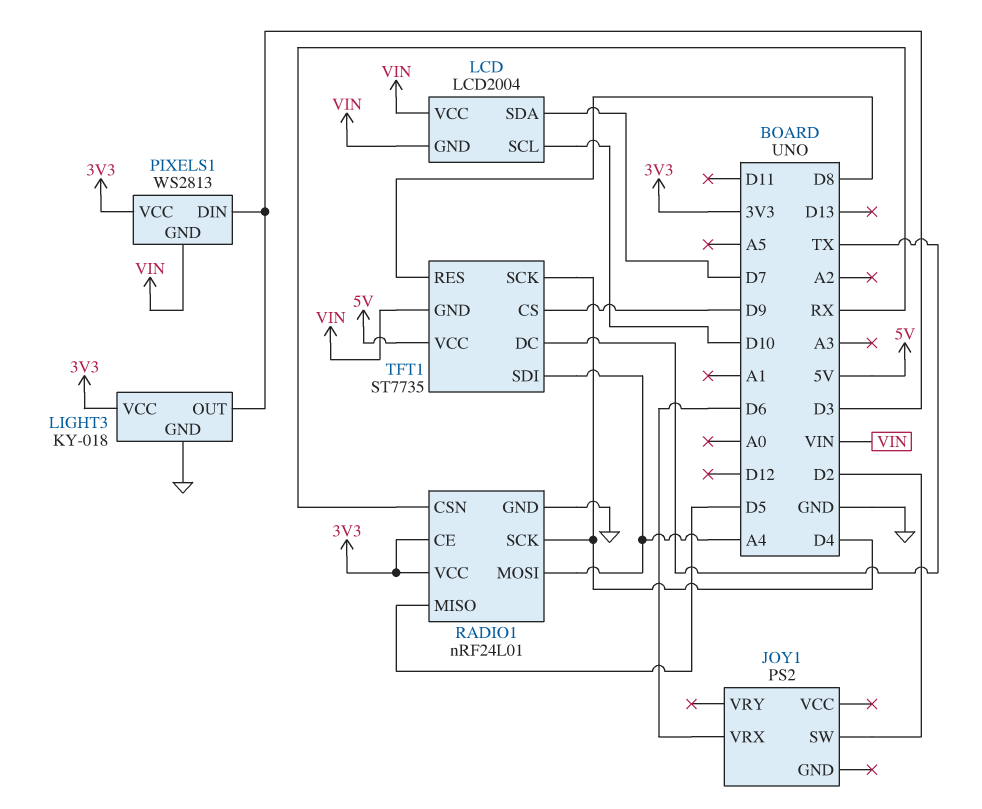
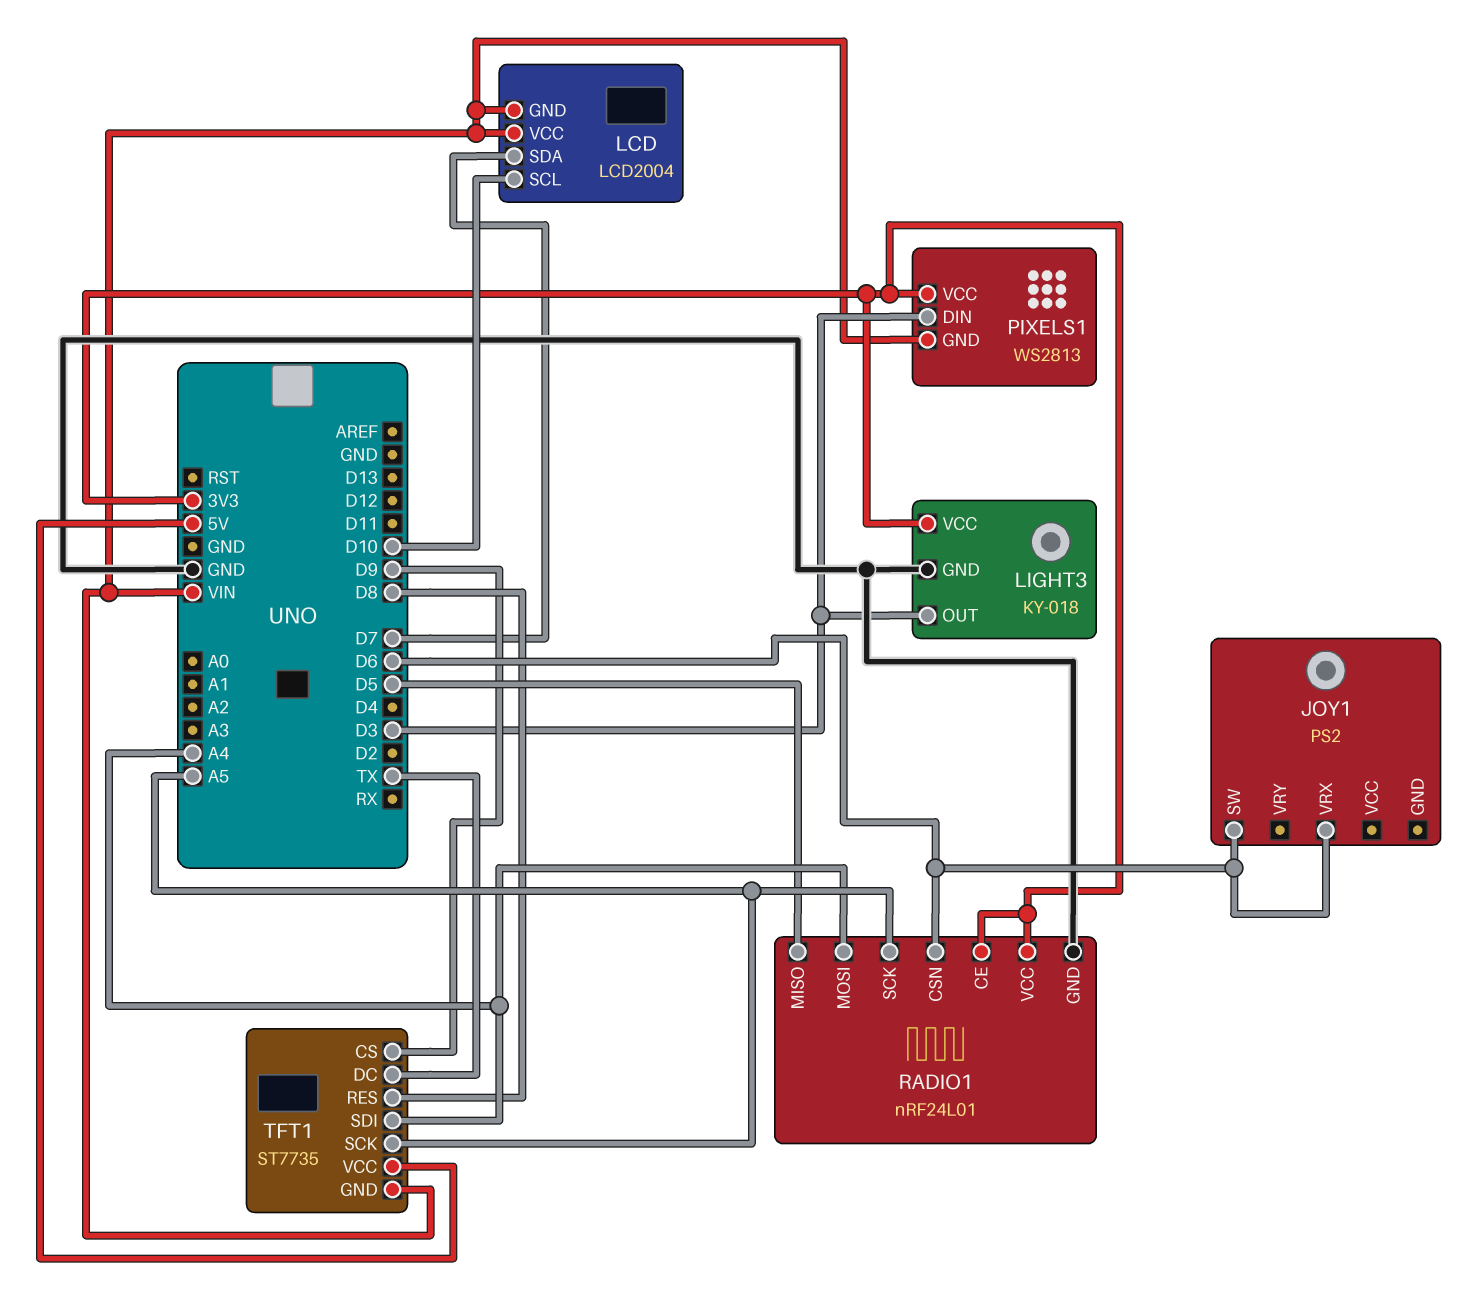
JOY1 pin SW: D2 -> D6
RADIO1 pin CSN: RX -> D6
RADIO1 pin SCK: D4 -> A5
TFT1 pin SCK: D4 -> A5

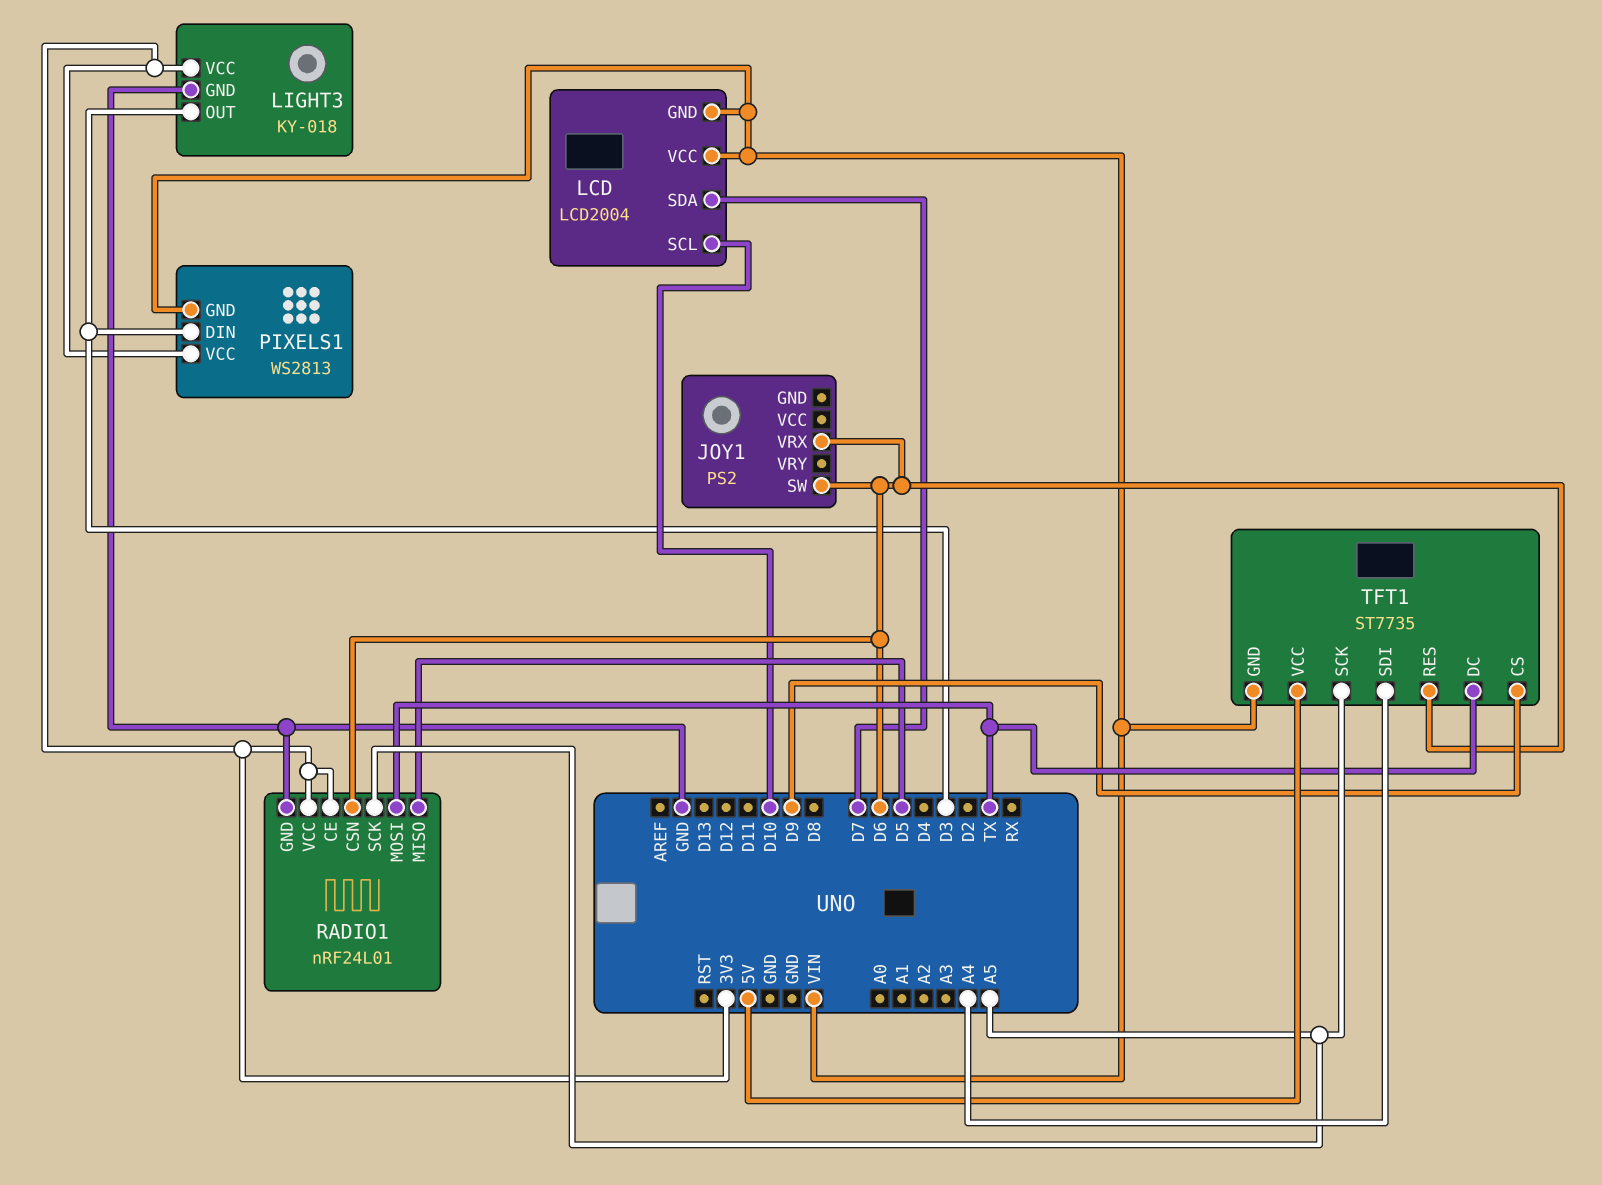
RADIO1 pin MOSI: A4 -> TX
TFT1 pin RES: D8 -> D6

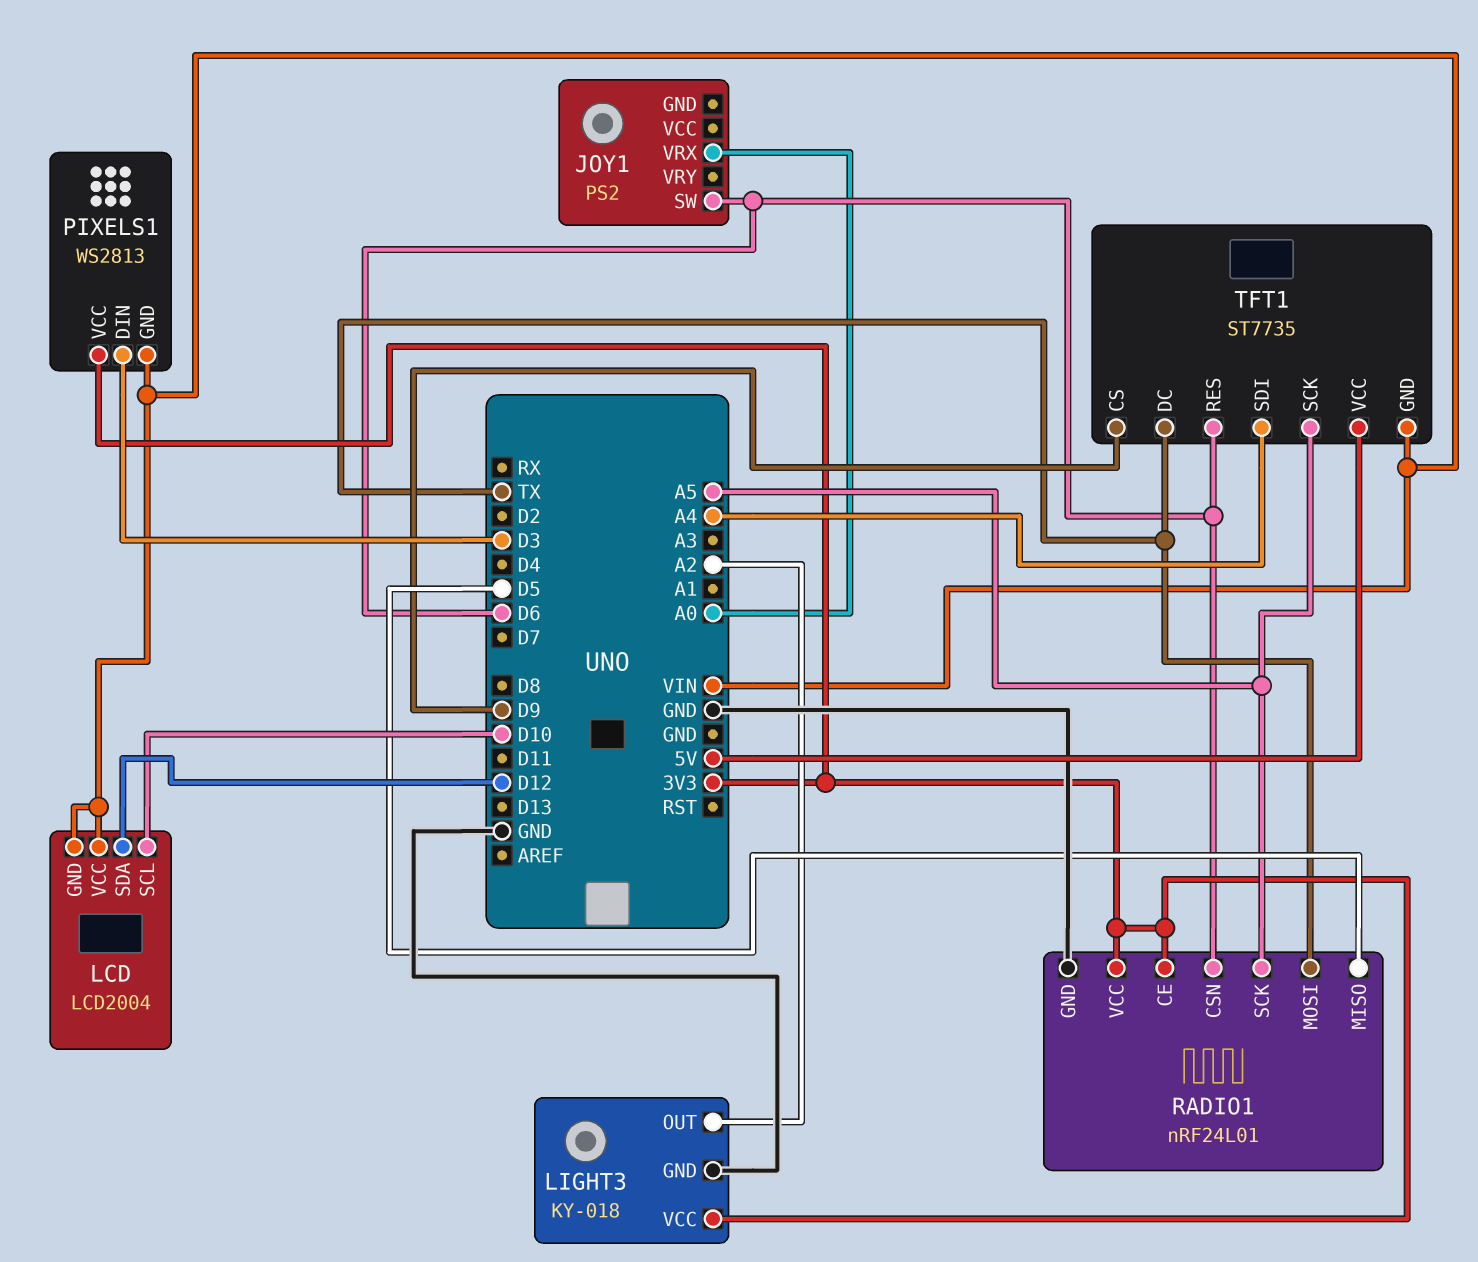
JOY1 pin VRX: D6 -> A0
LCD pin SDA: D7 -> D12
LIGHT3 pin OUT: D3 -> A2

